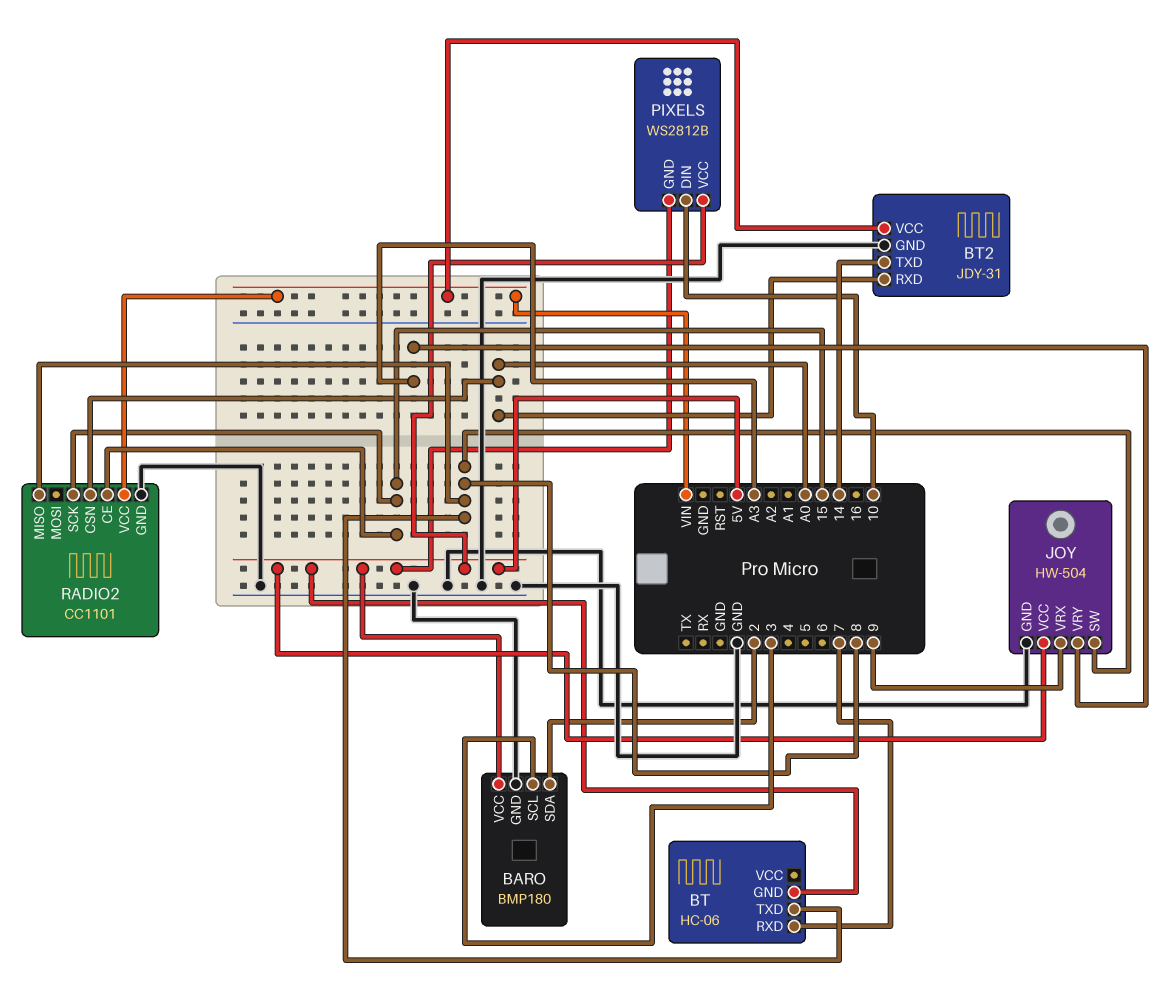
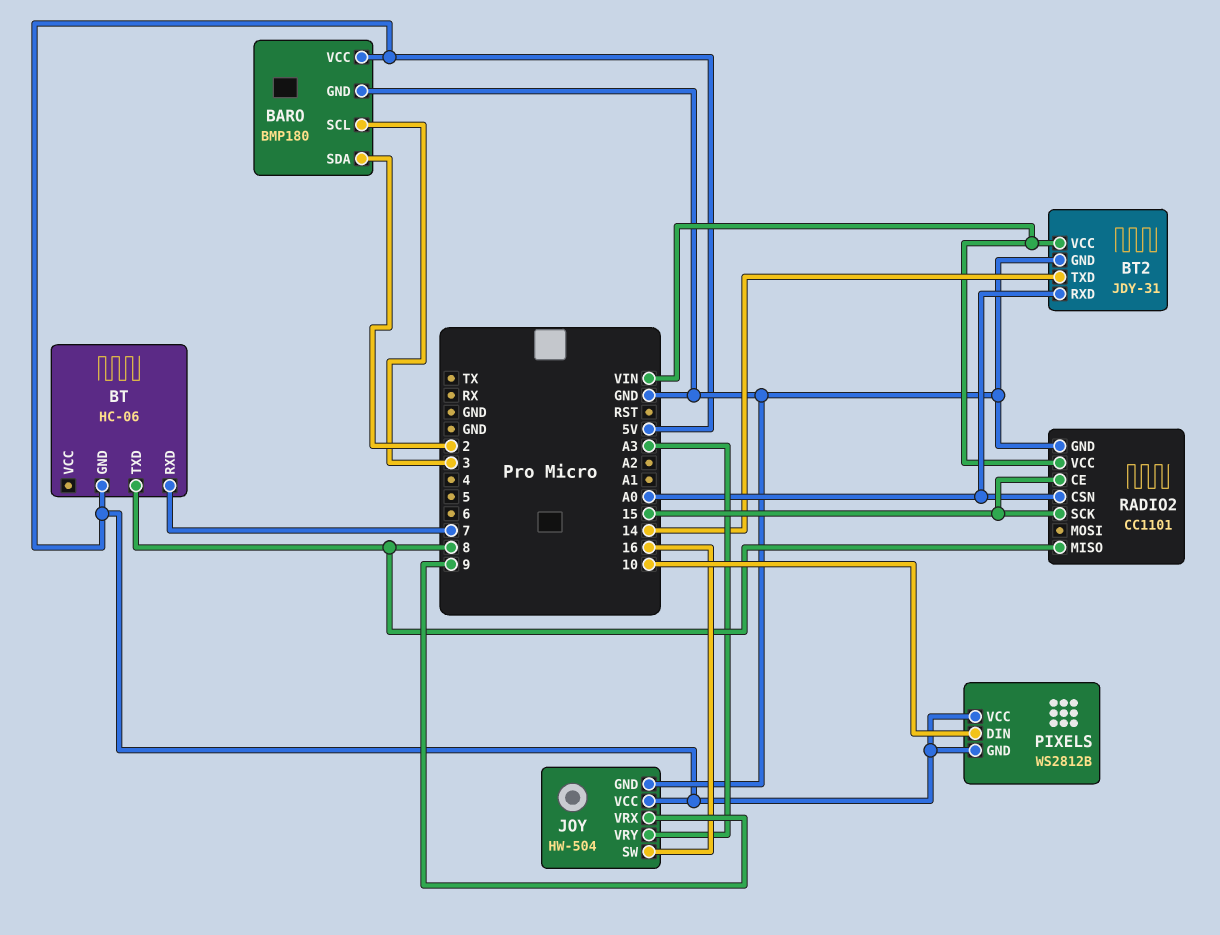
JOY pin SW: 8 -> 16

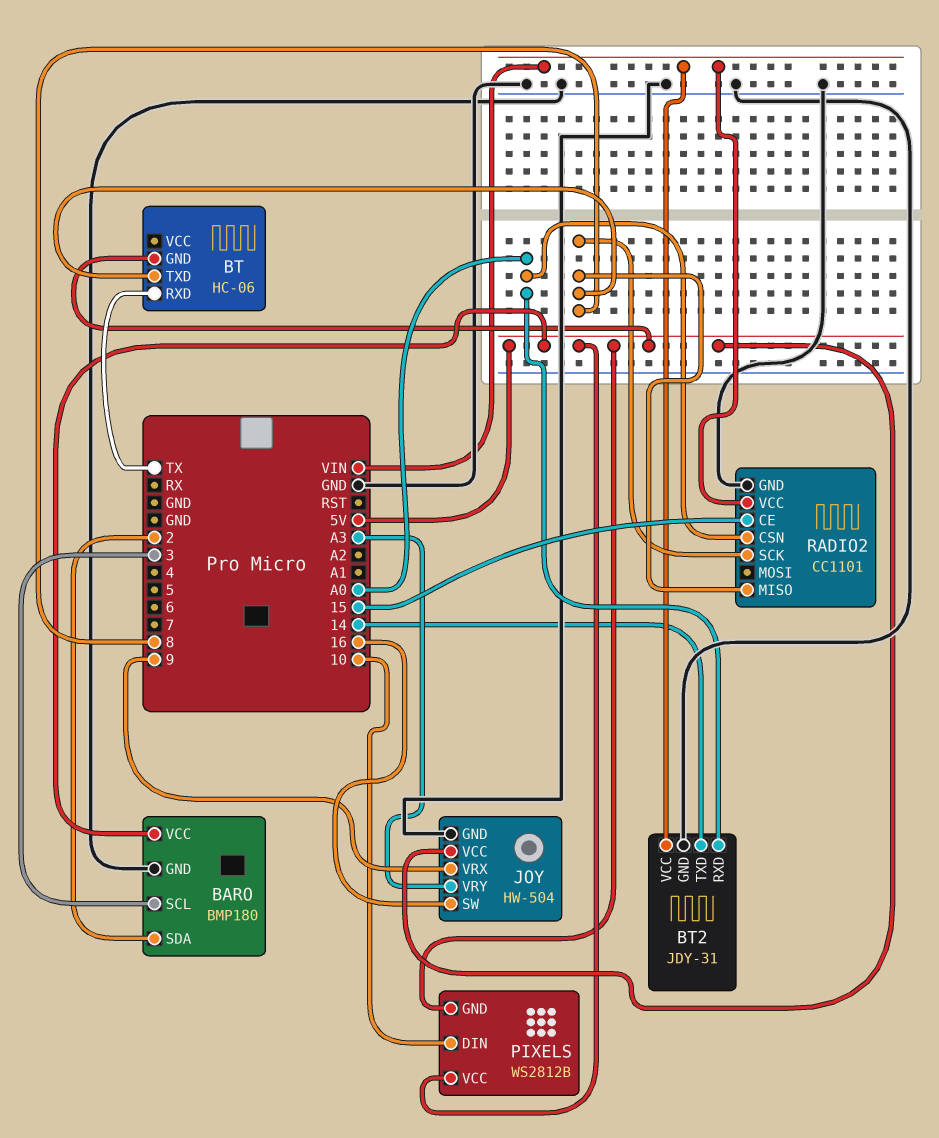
BT pin RXD: 7 -> TX
RADIO2 pin SCK: 15 -> 8

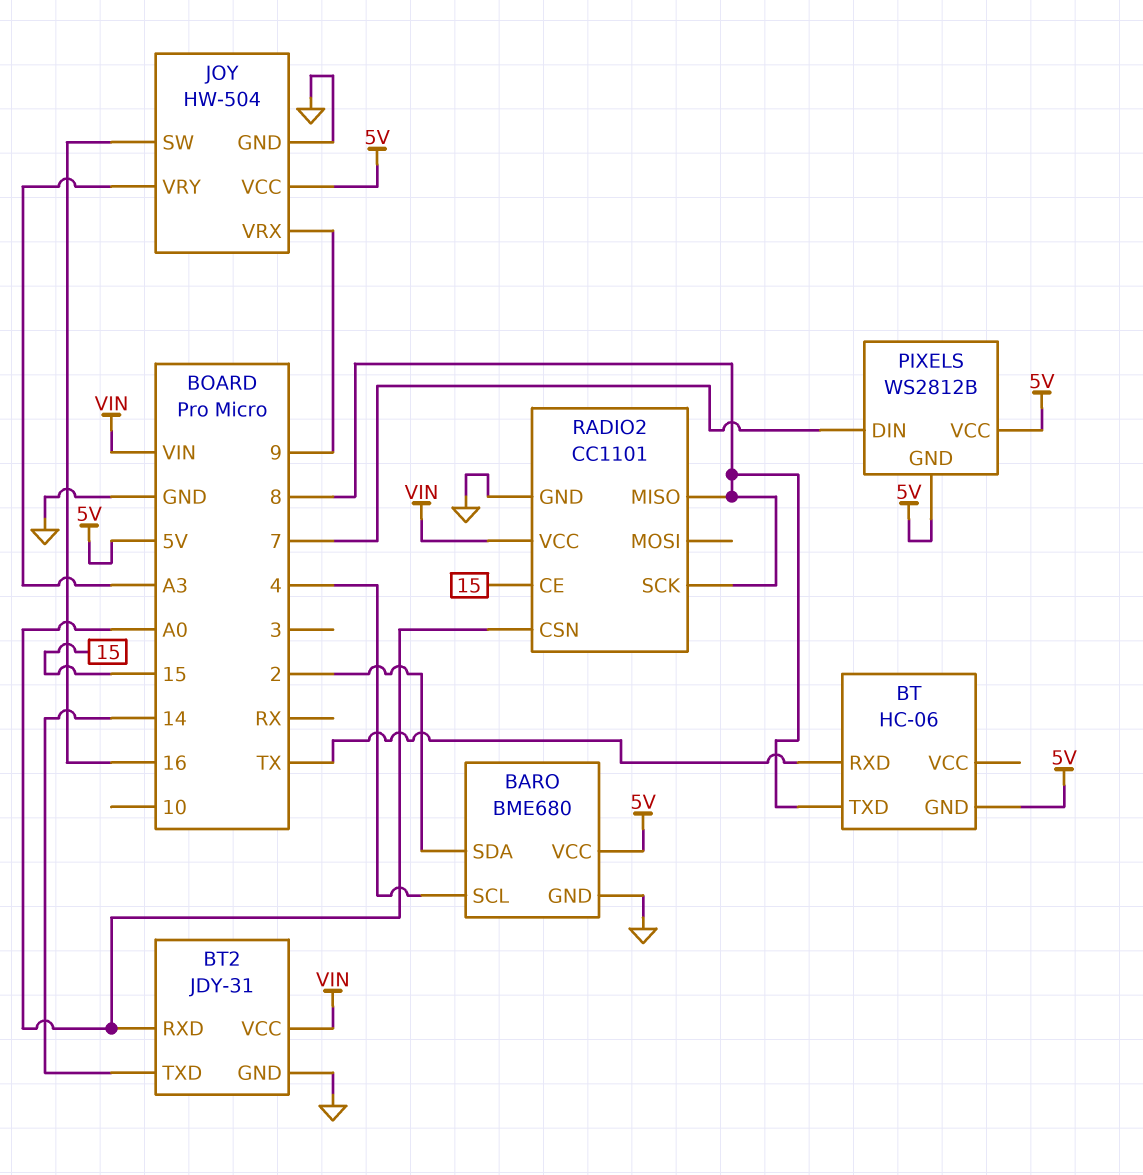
BARO: BMP180 -> BME680
BARO pin SCL: 3 -> 4
PIXELS pin DIN: 10 -> 7

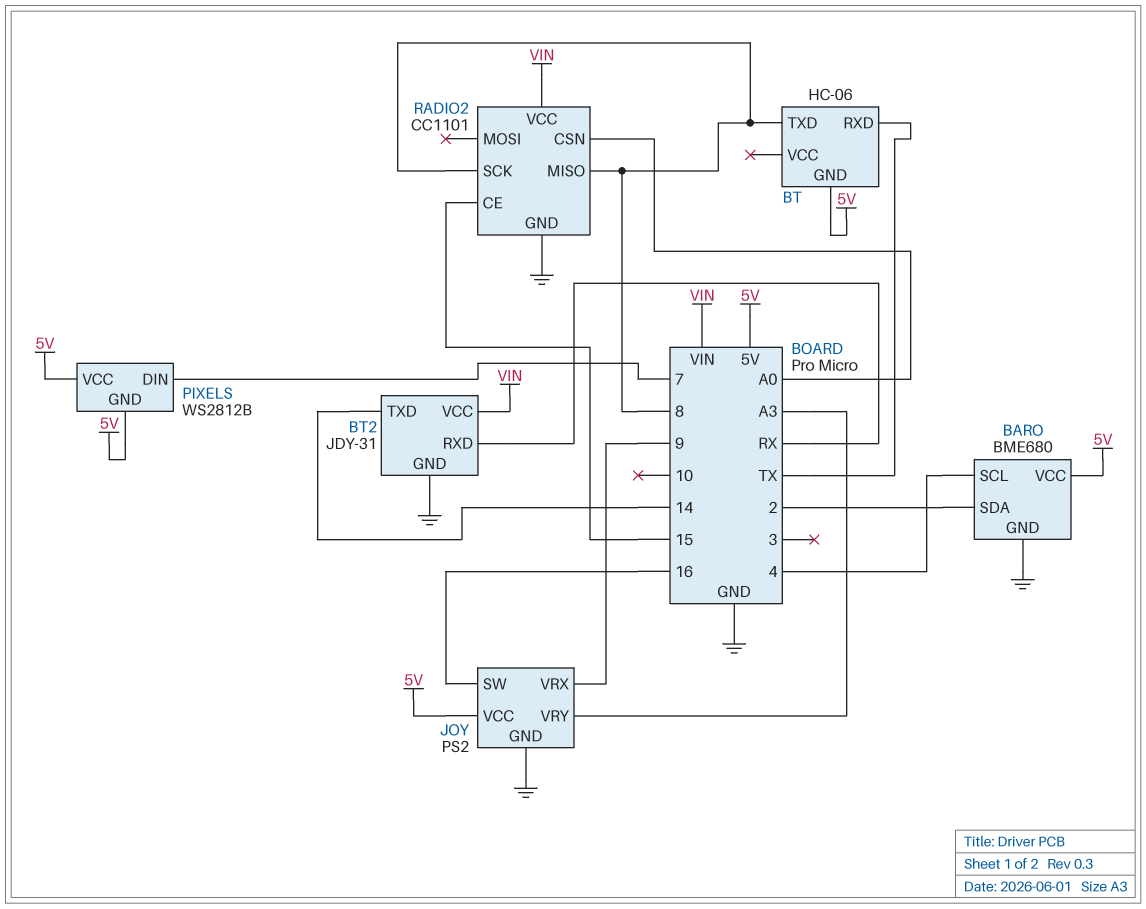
BT2 pin RXD: A0 -> RX
JOY: HW-504 -> PS2

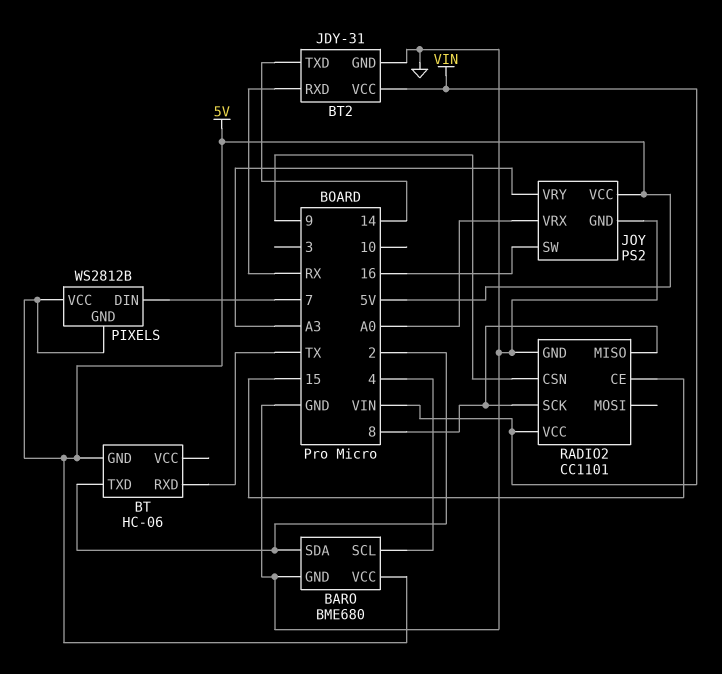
BT pin TXD: 8 -> 2
JOY pin VRX: 9 -> A0
RADIO2 pin CSN: A0 -> 9

